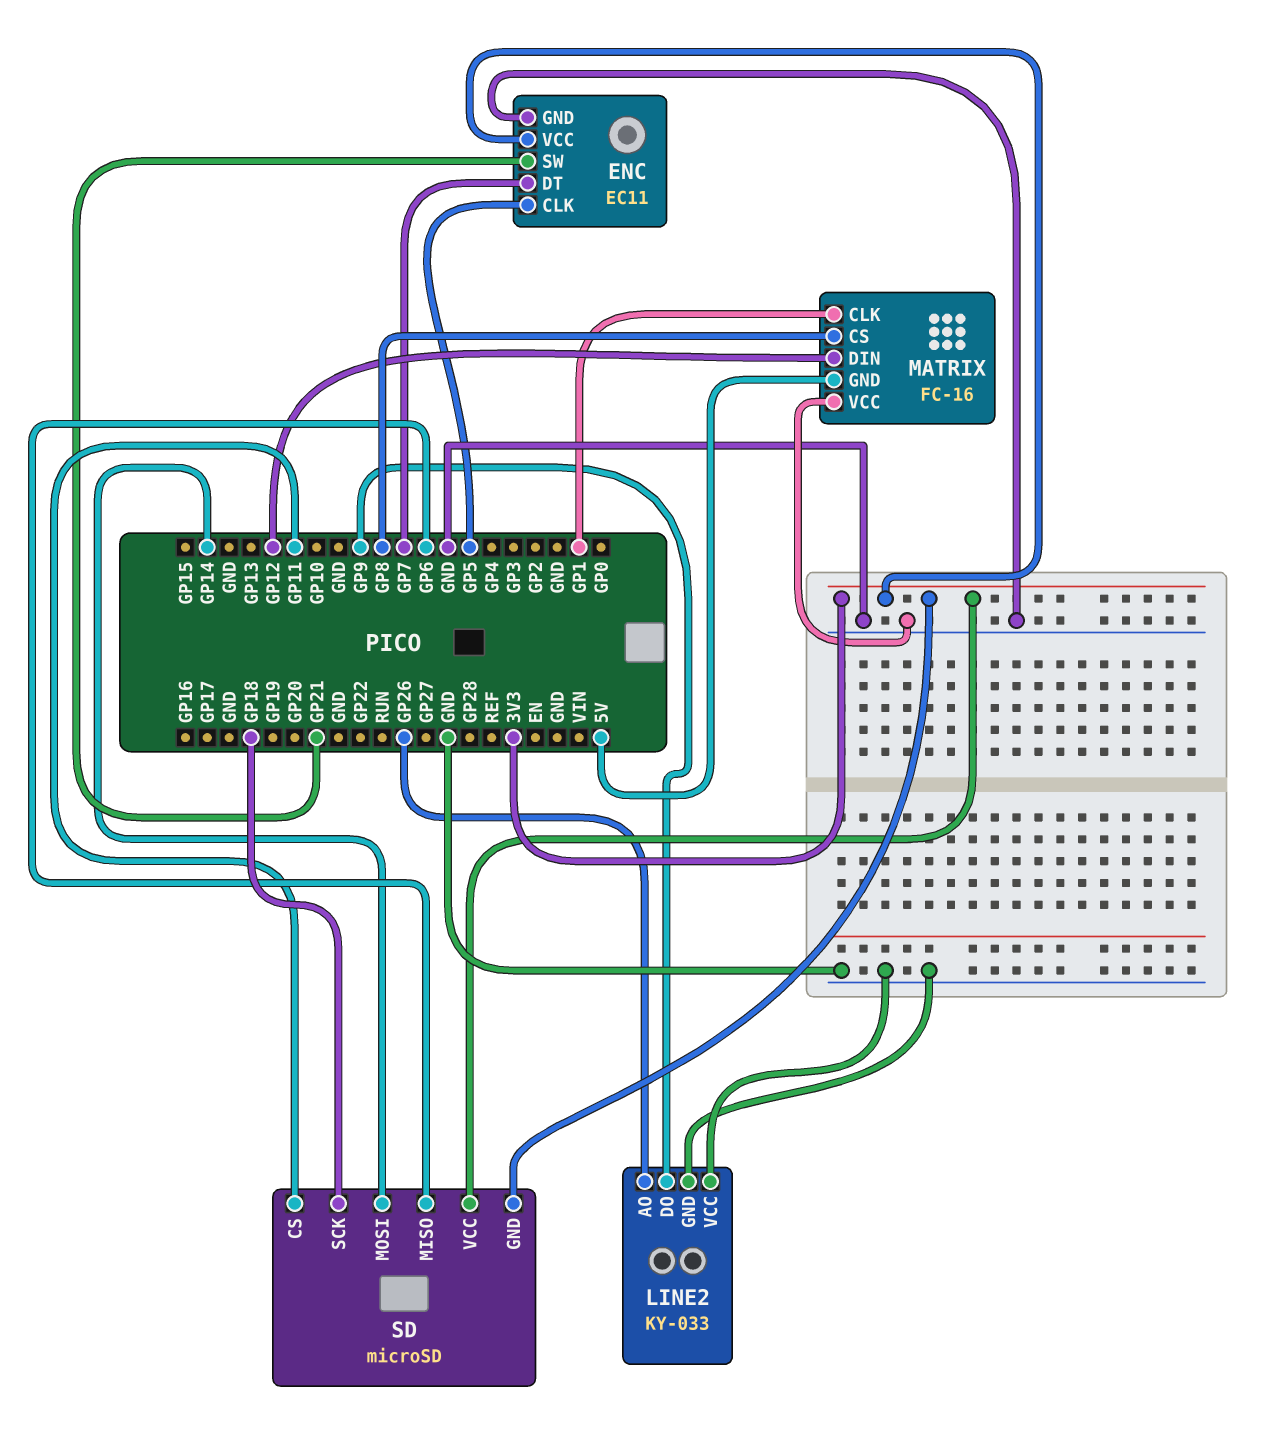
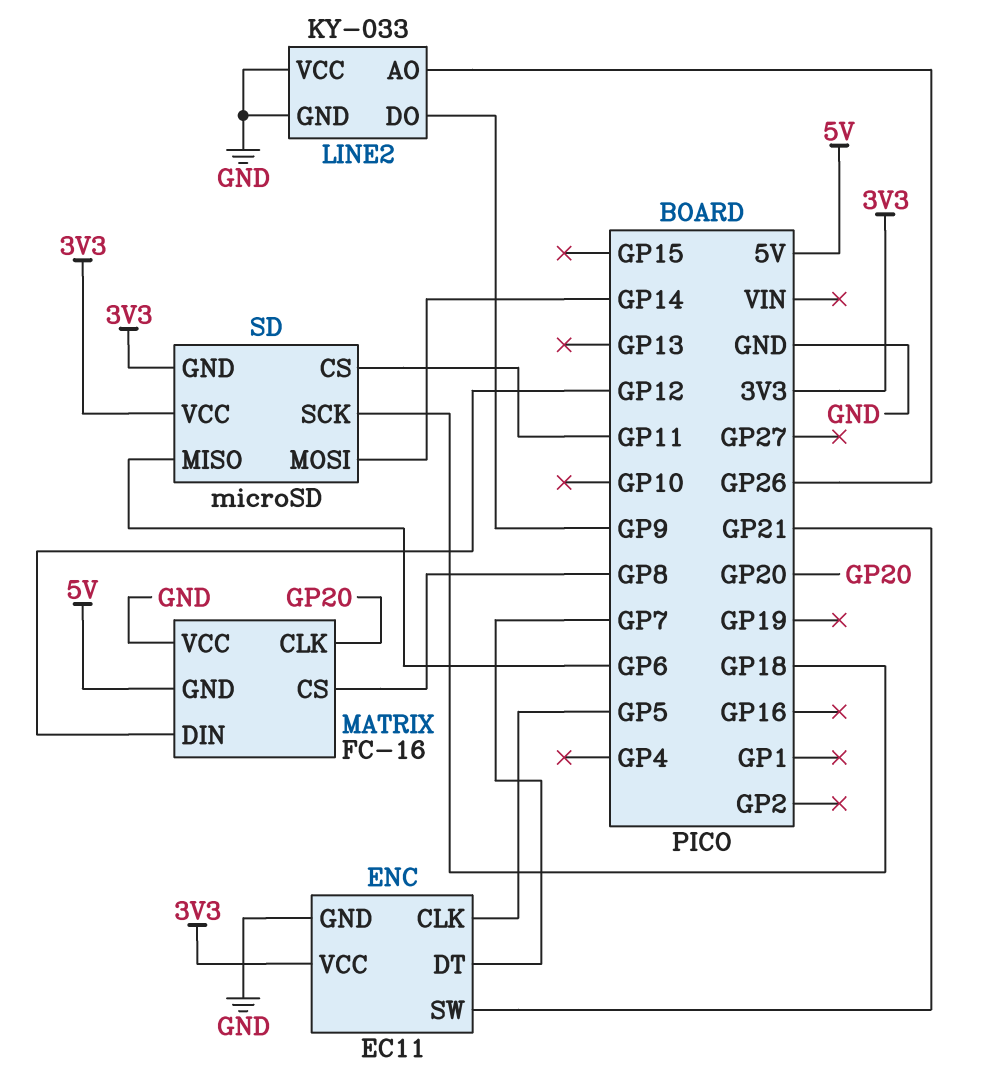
MATRIX pin CLK: GP1 -> GP20

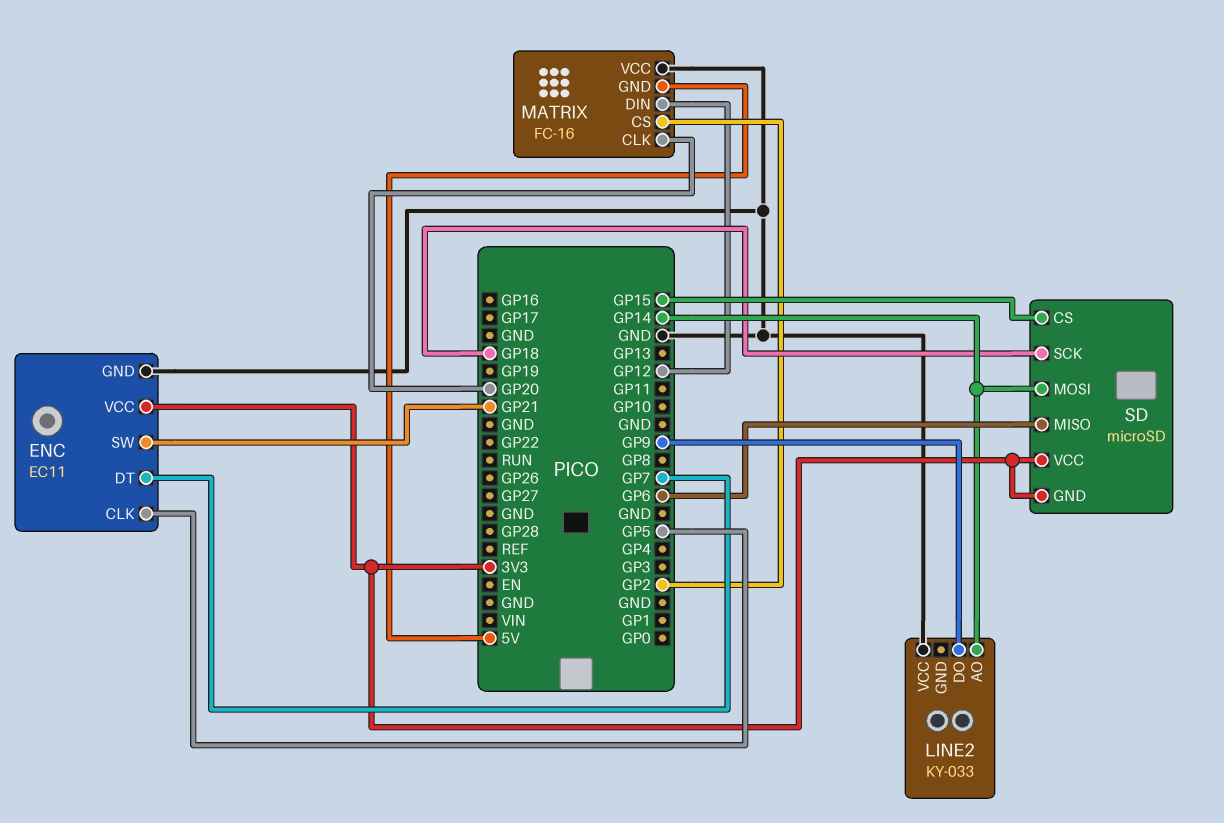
LINE2 pin AO: GP26 -> GP14
LINE2 pin GND: GND -> none
MATRIX pin CS: GP8 -> GP2
SD pin CS: GP11 -> GP15

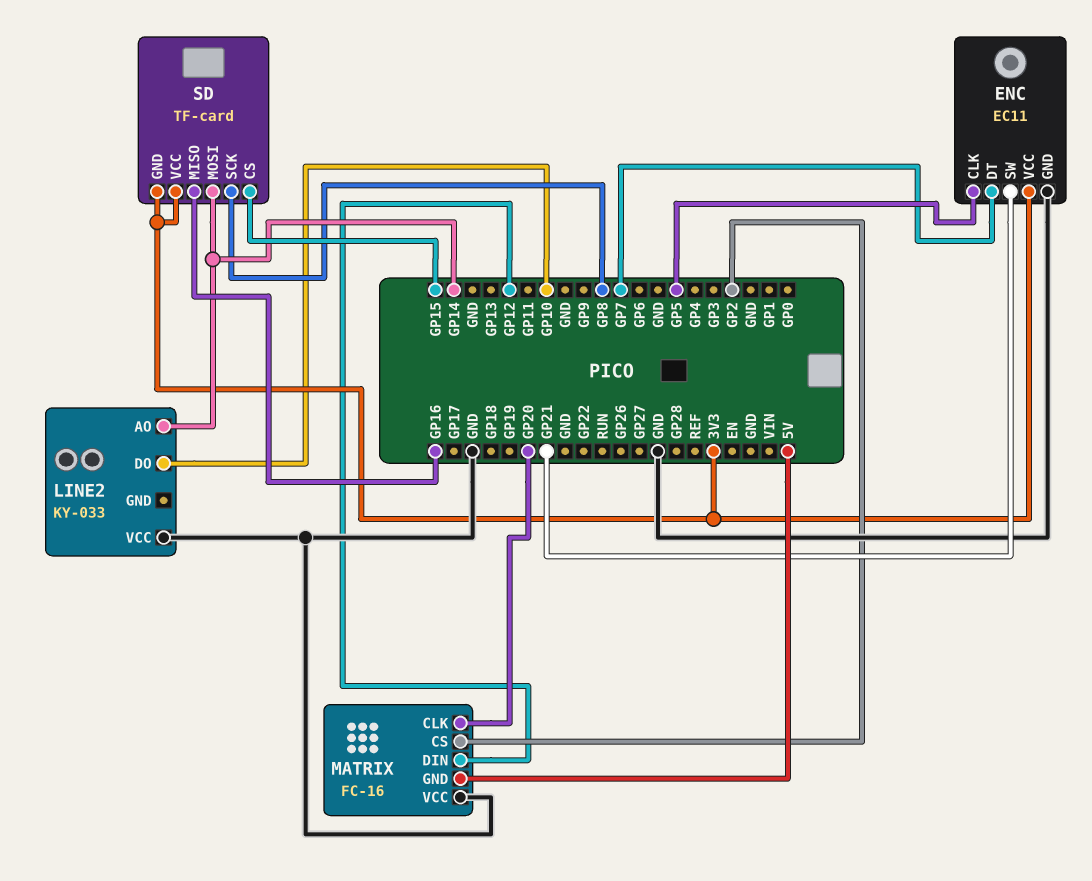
LINE2 pin DO: GP9 -> GP10
SD: microSD -> TF-card
SD pin MISO: GP6 -> GP16
SD pin SCK: GP18 -> GP8

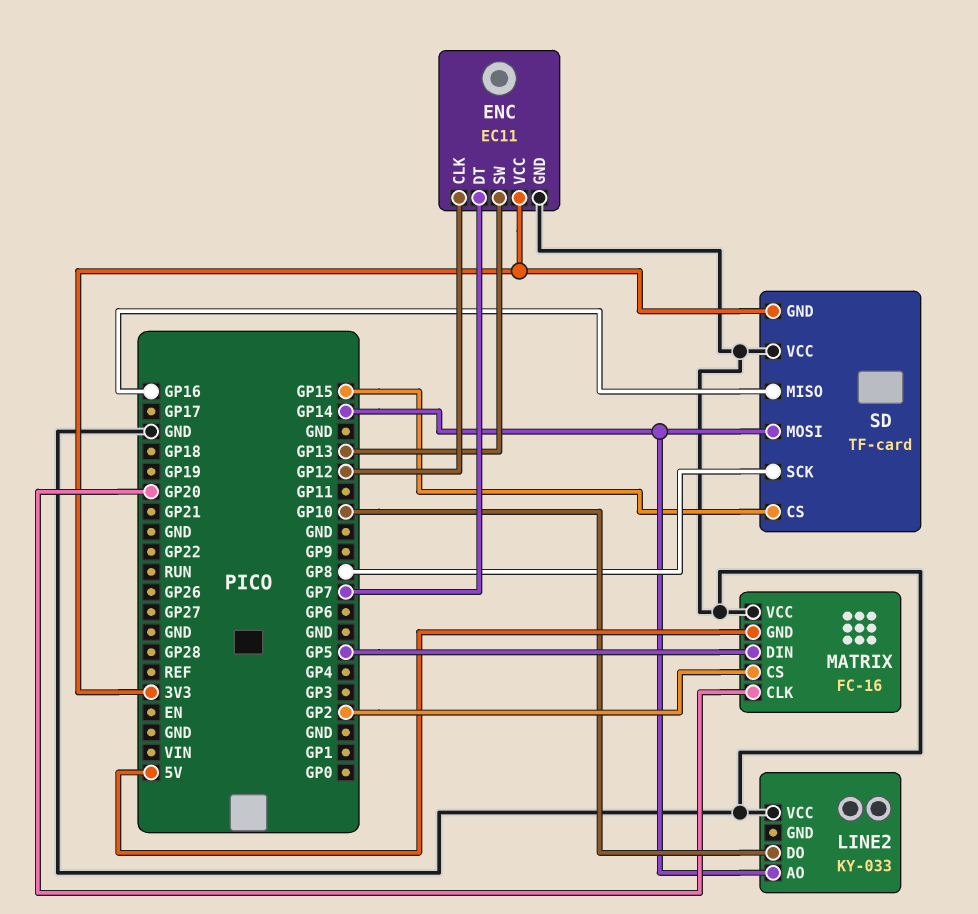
ENC pin CLK: GP5 -> GP12
ENC pin SW: GP21 -> GP13
MATRIX pin DIN: GP12 -> GP5
SD pin VCC: 3V3 -> GND

